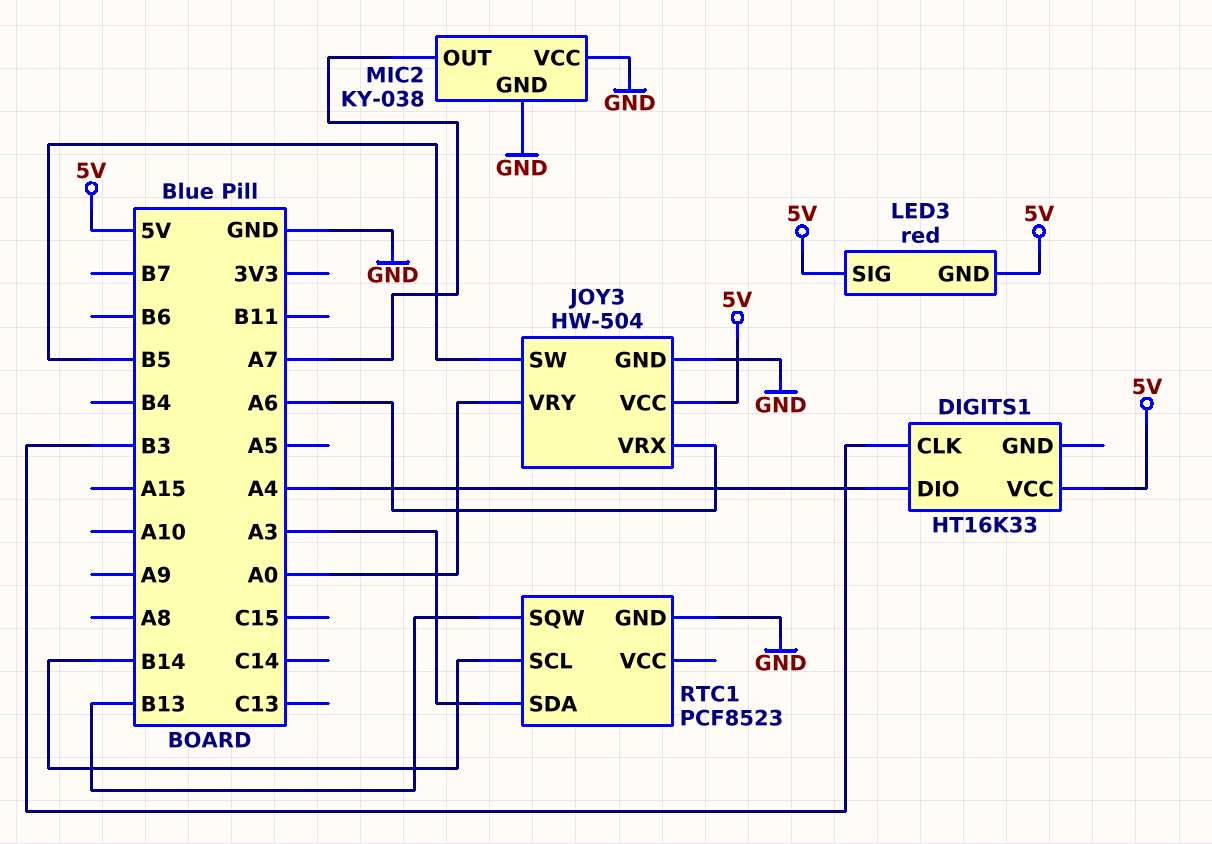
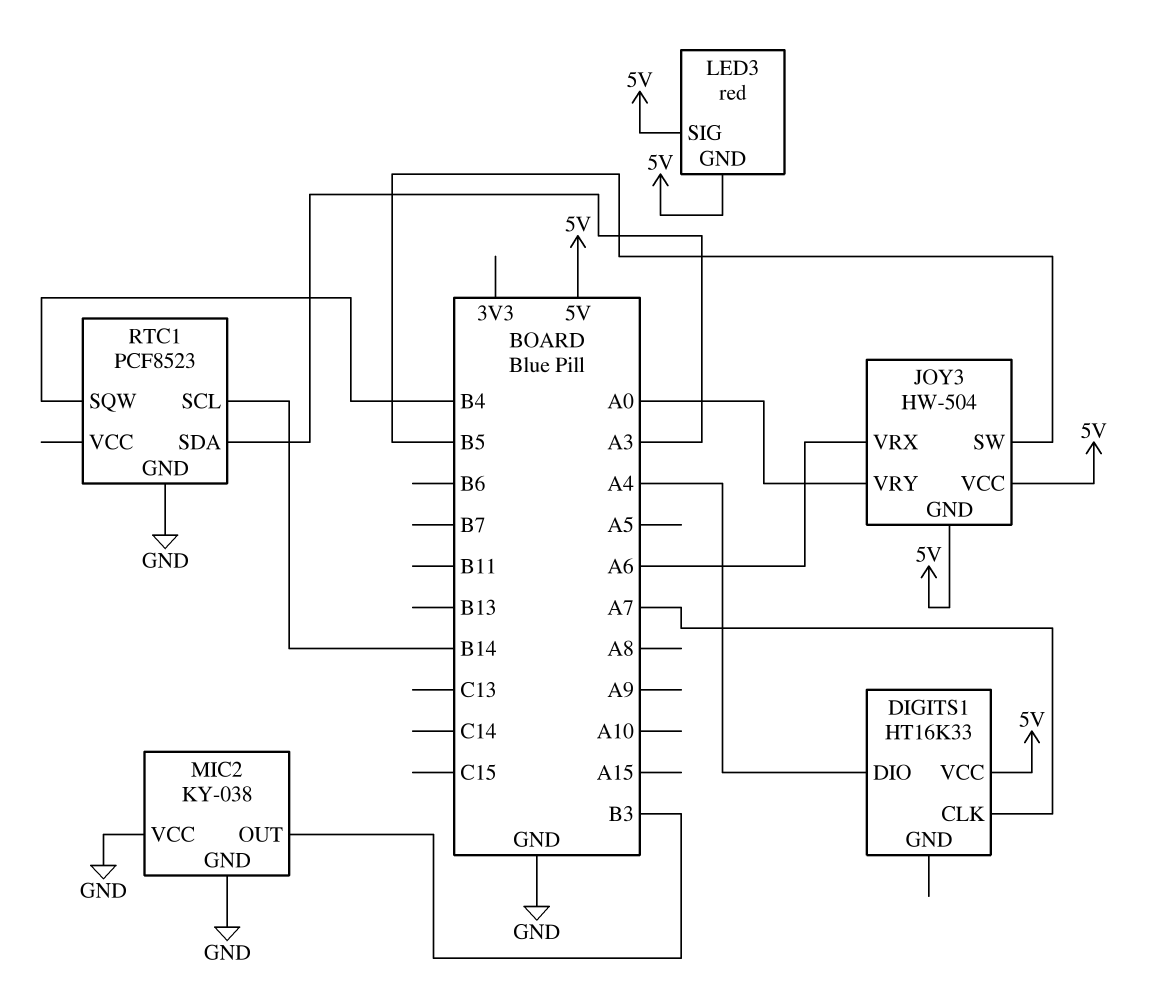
DIGITS1 pin CLK: B3 -> A7
JOY3 pin GND: GND -> 5V
MIC2 pin OUT: A7 -> B3
RTC1 pin SQW: B13 -> B4

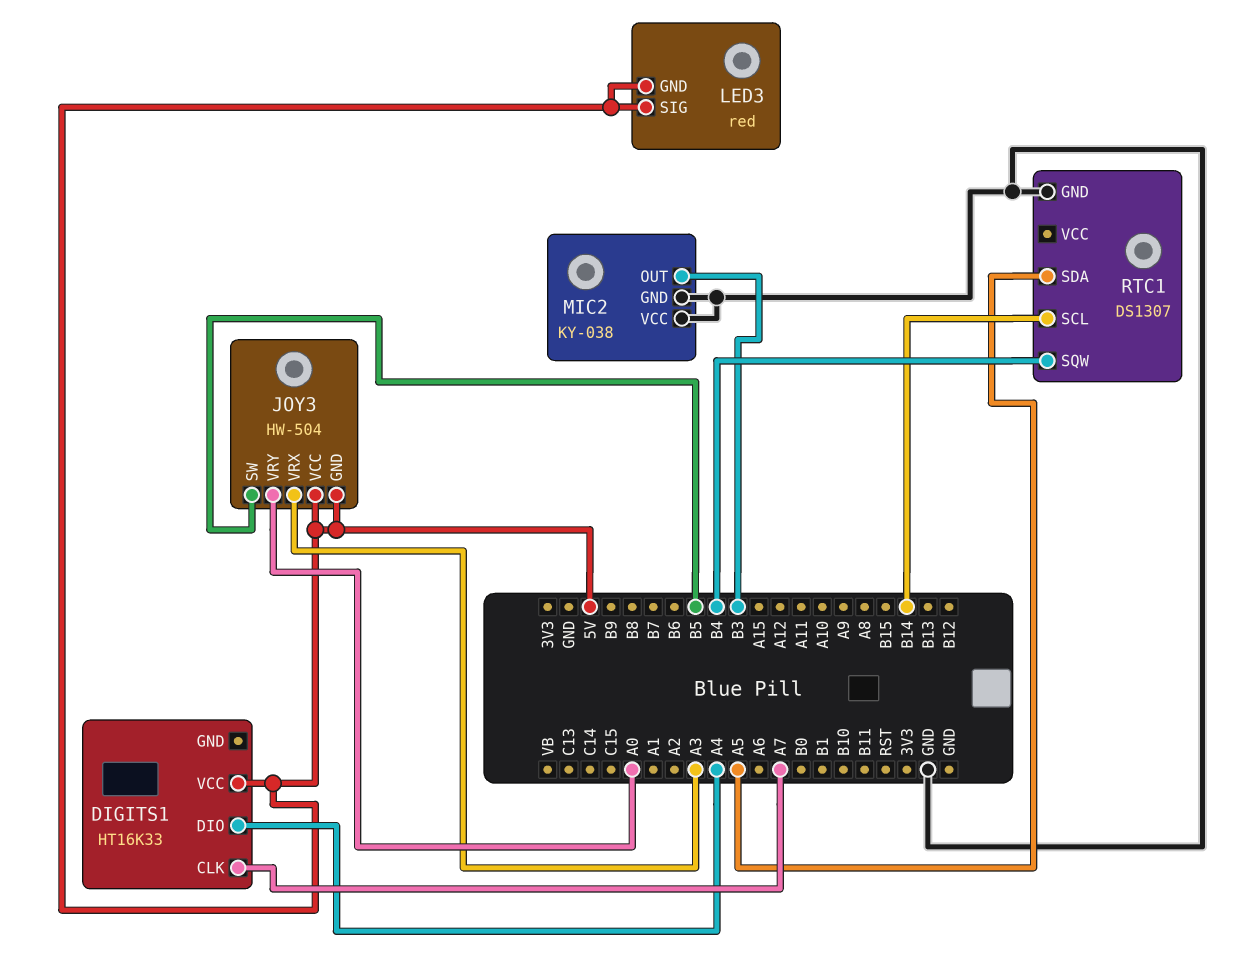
JOY3 pin VRX: A6 -> A3
RTC1: PCF8523 -> DS1307
RTC1 pin SDA: A3 -> A5

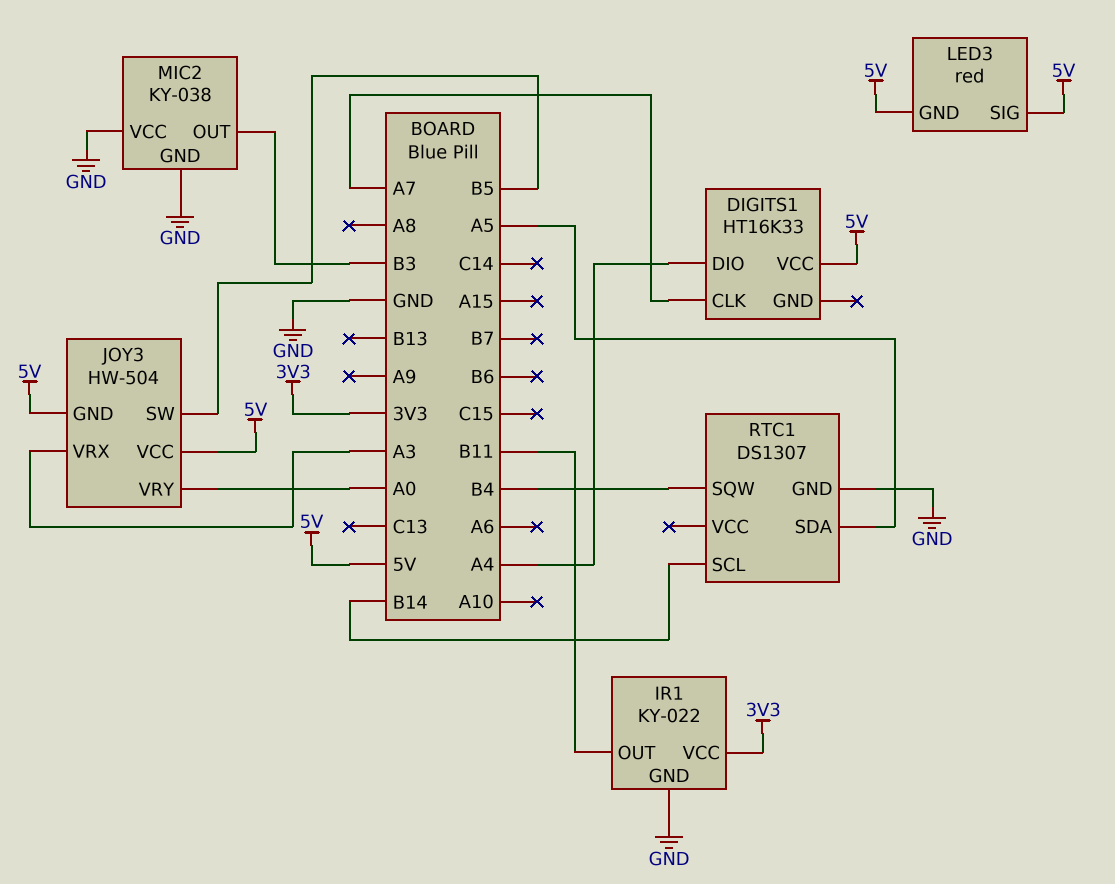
IR1: none -> KY-022
IR1 pin GND: none -> GND
IR1 pin OUT: none -> B11
IR1 pin VCC: none -> 3V3

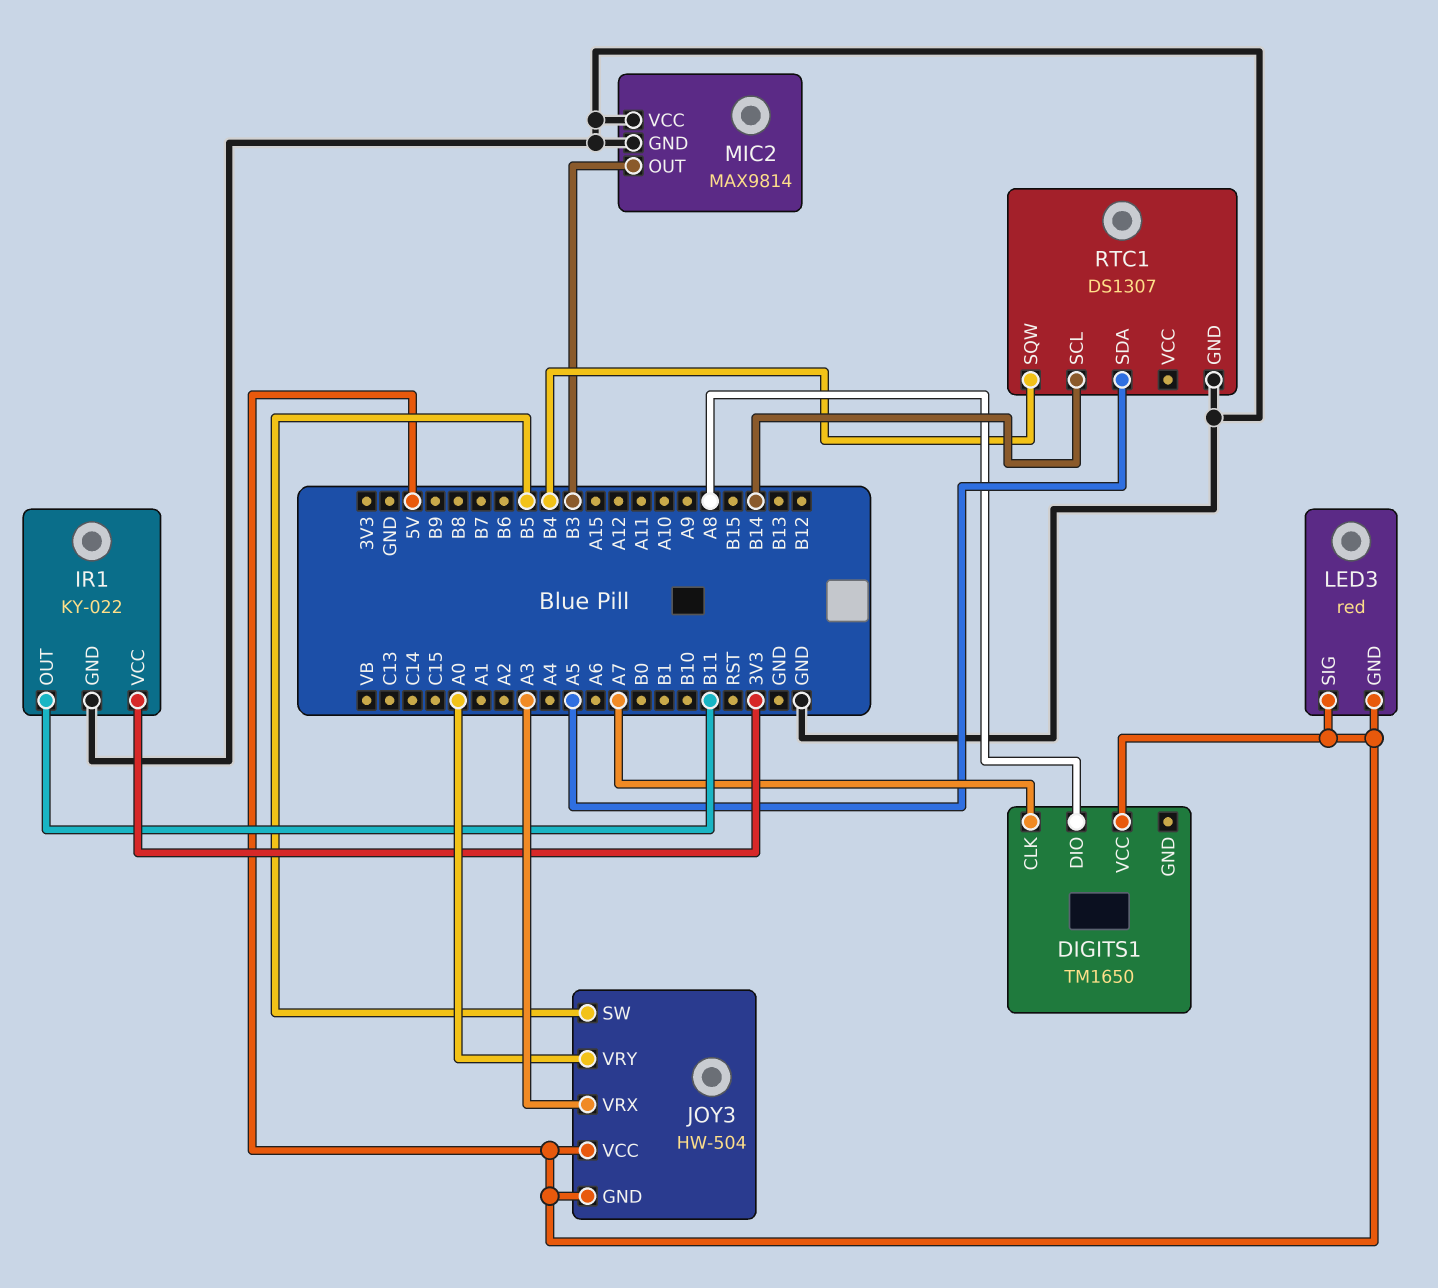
DIGITS1: HT16K33 -> TM1650
DIGITS1 pin DIO: A4 -> A8
MIC2: KY-038 -> MAX9814

